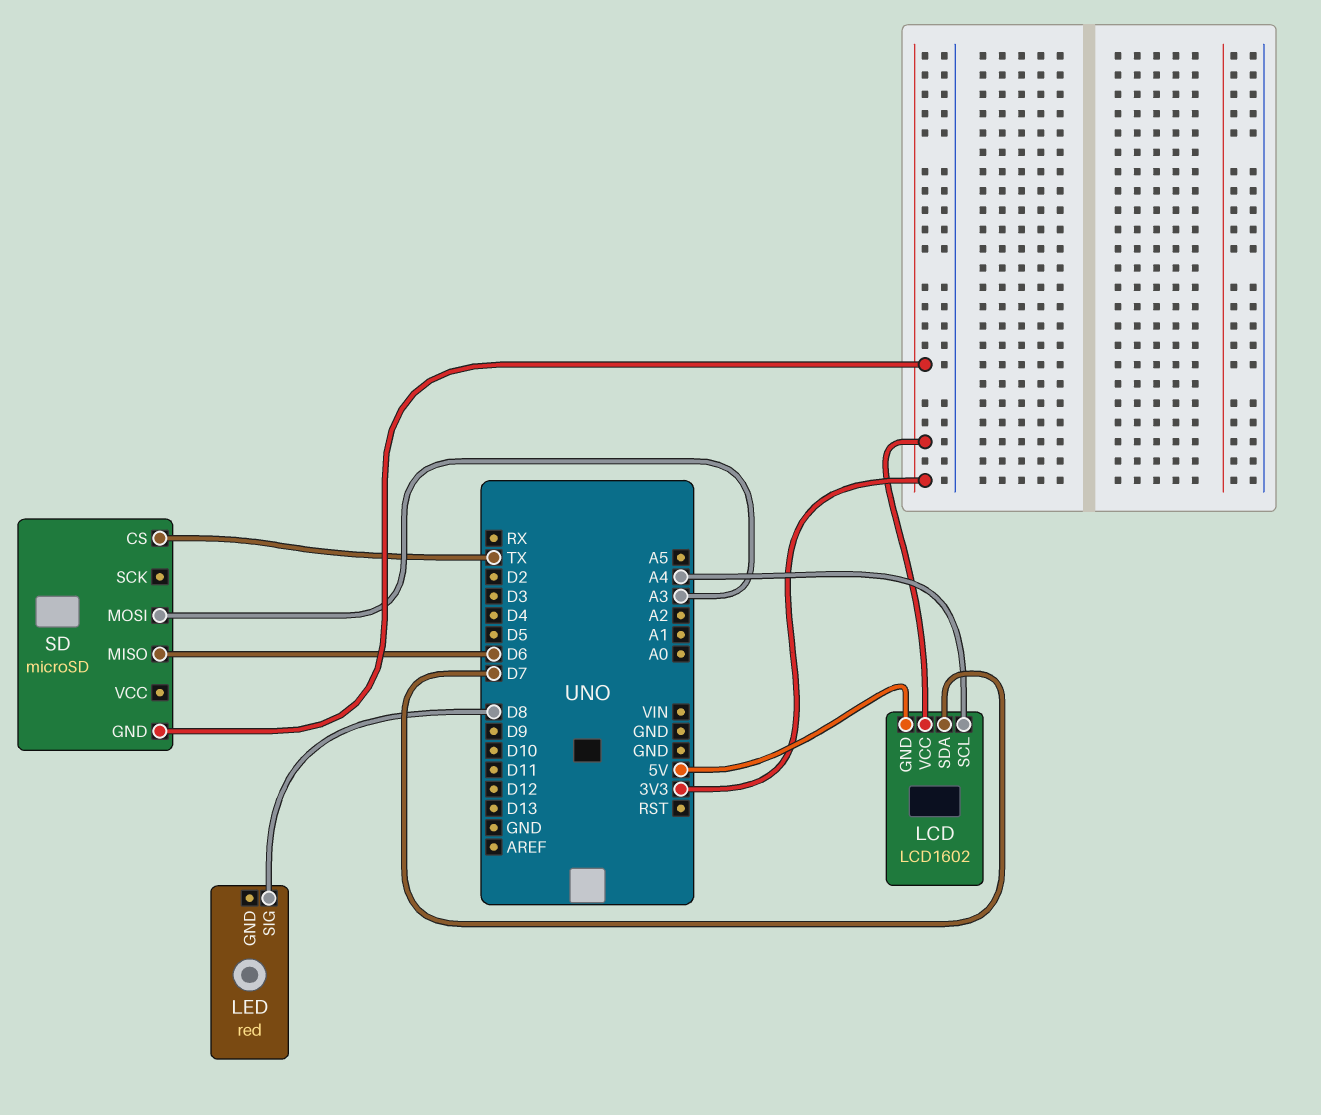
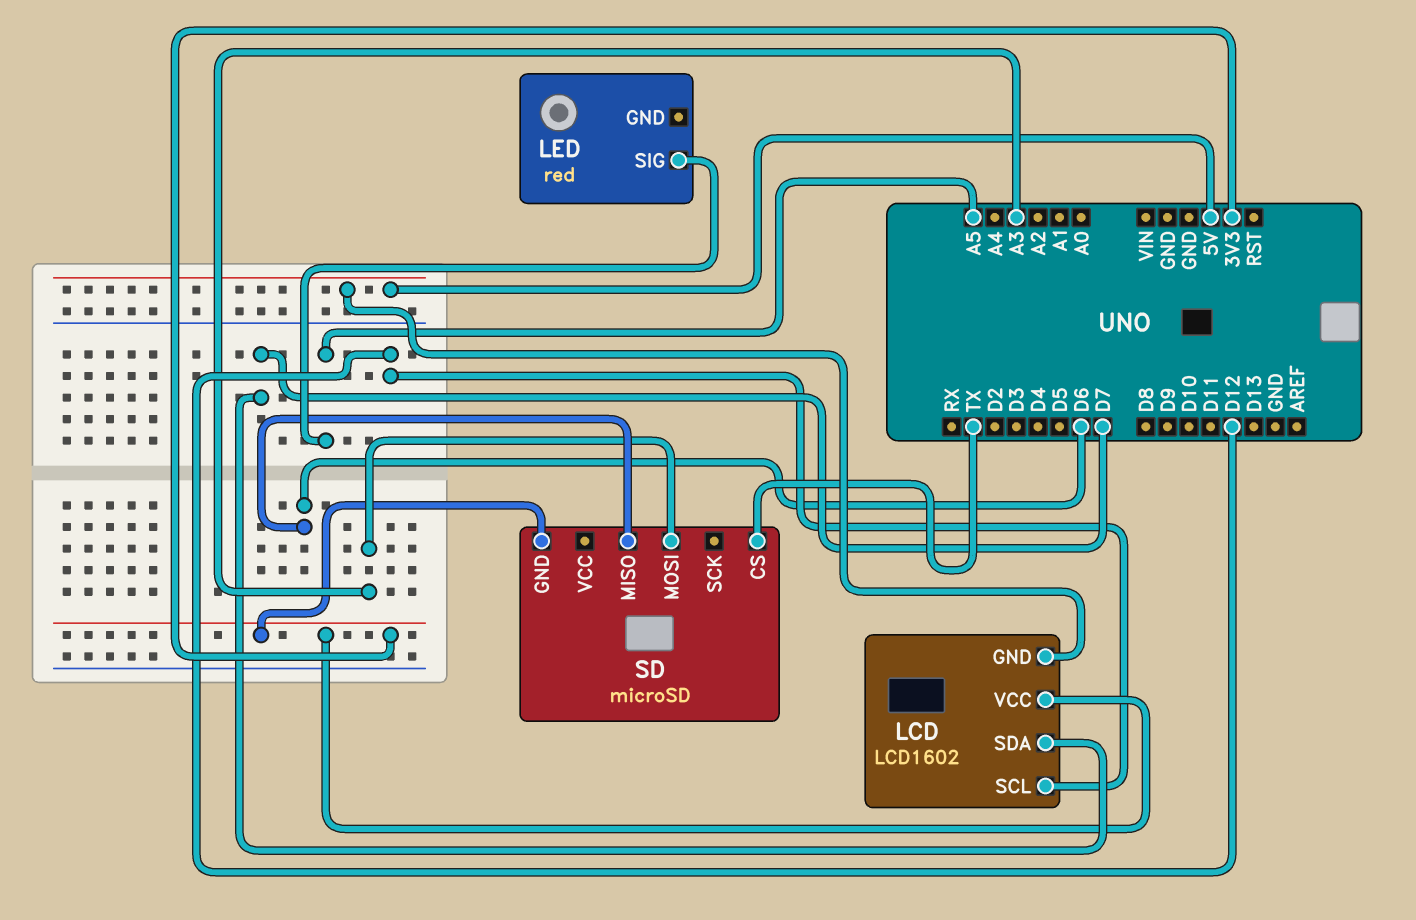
LCD pin SCL: A4 -> D12
LED pin SIG: D8 -> A5

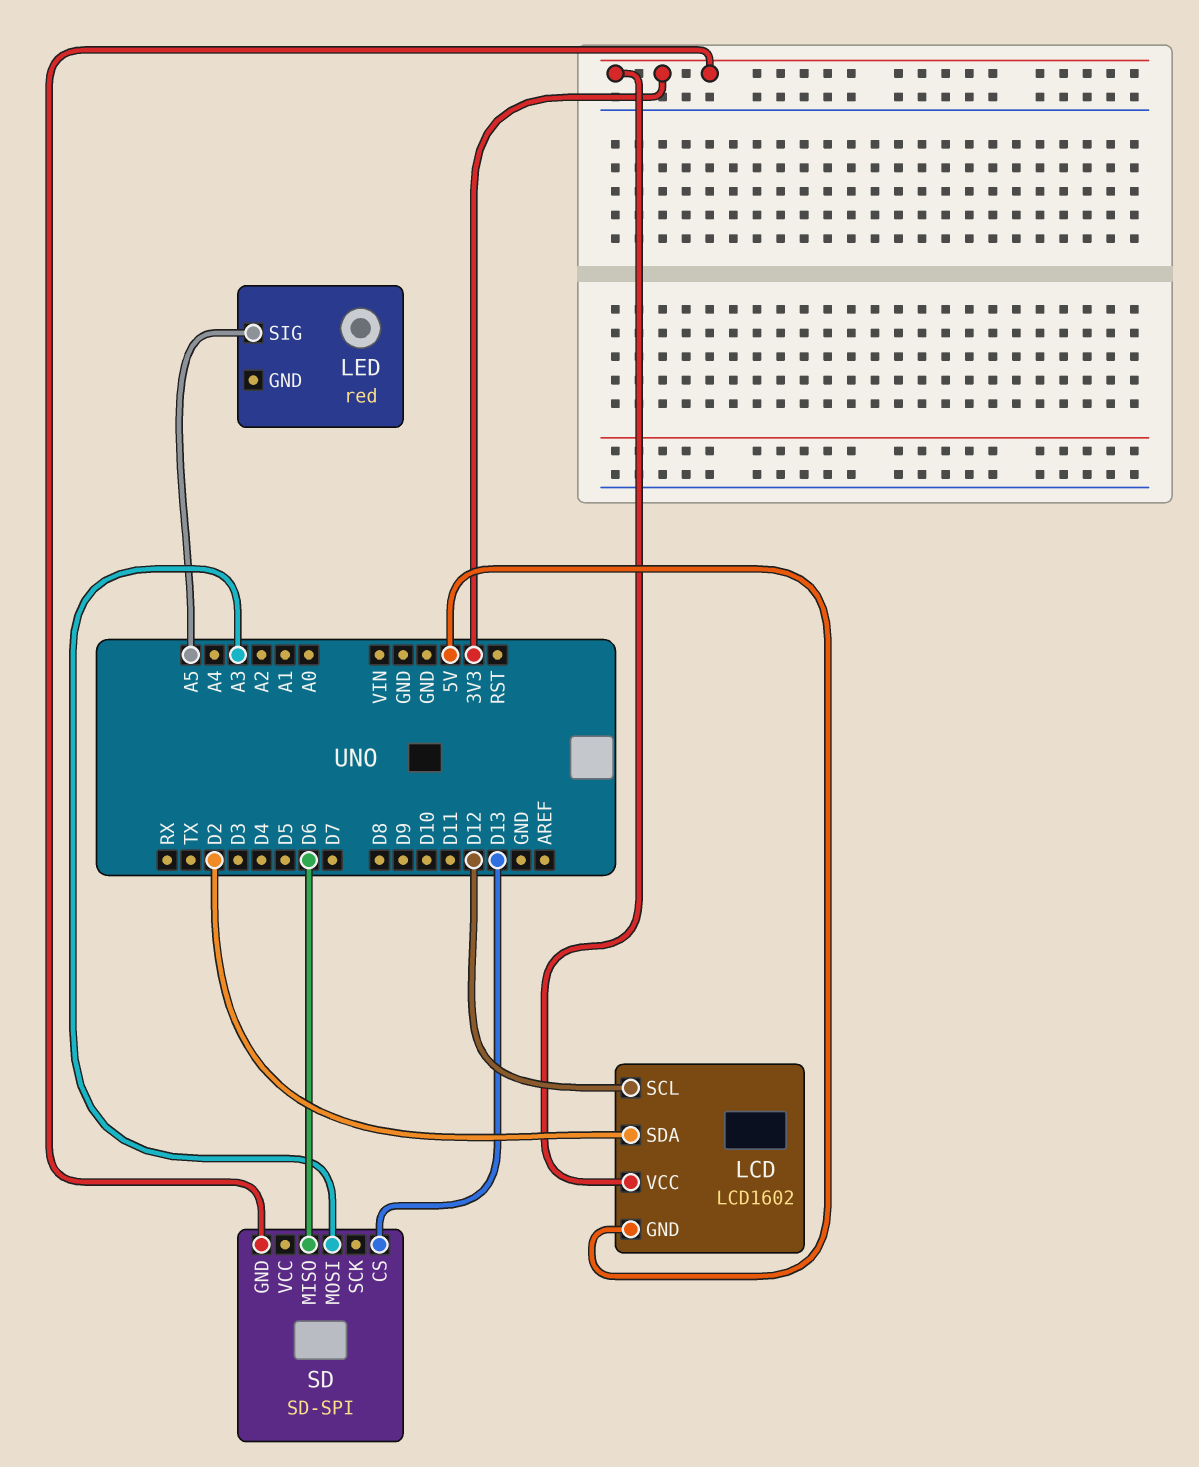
LCD pin SDA: D7 -> D2
SD: microSD -> SD-SPI
SD pin CS: TX -> D13

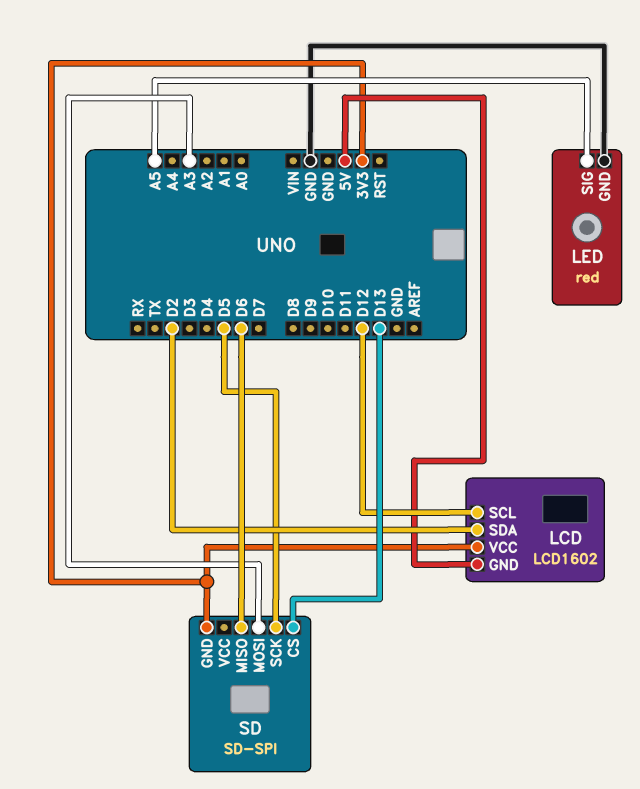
LED pin GND: none -> GND
SD pin SCK: none -> D5

